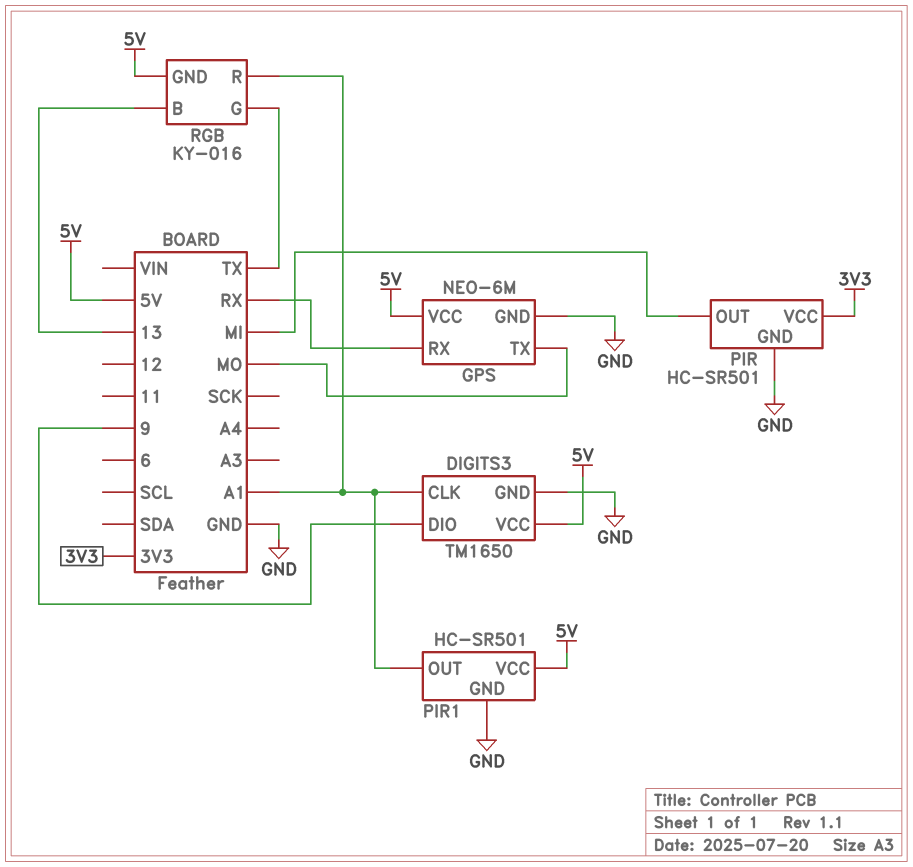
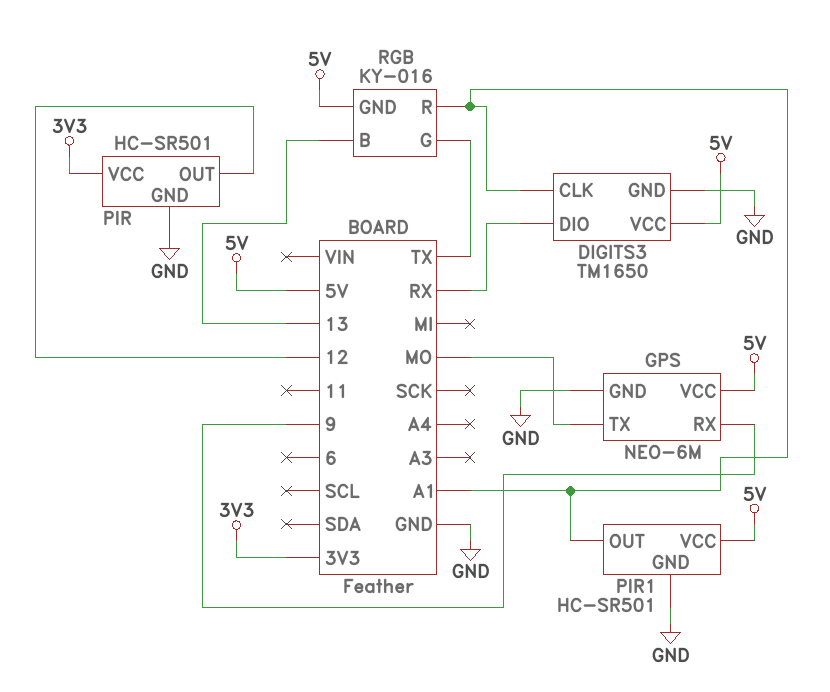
DIGITS3 pin DIO: 9 -> RX
GPS pin RX: RX -> 9
PIR pin OUT: MI -> 12

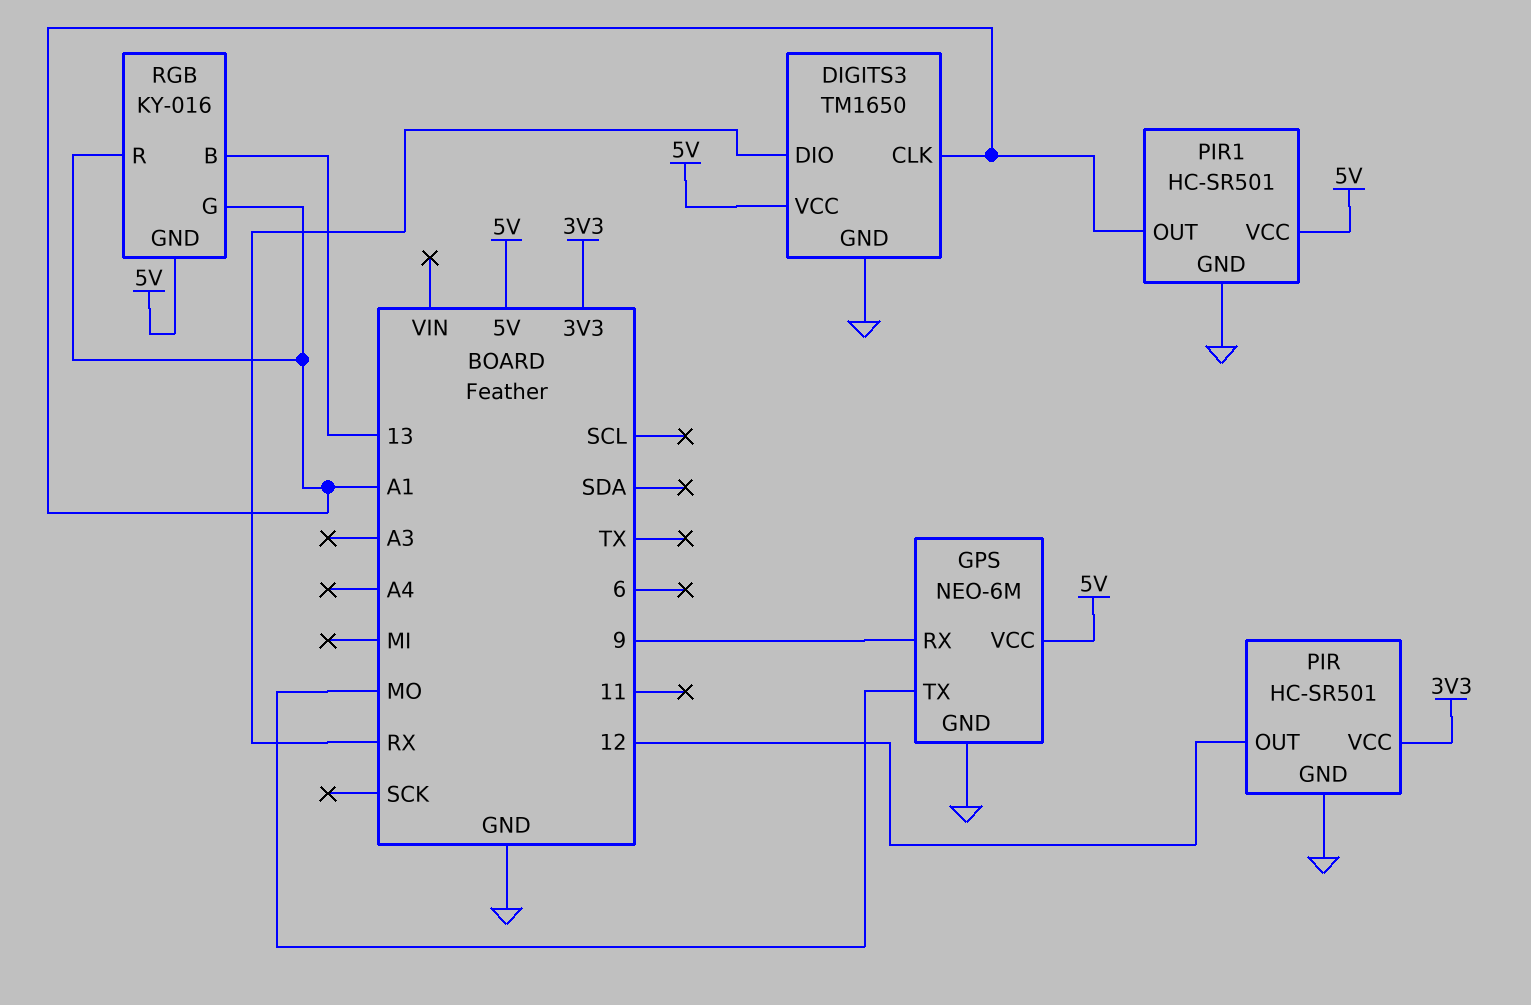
RGB pin G: TX -> A1

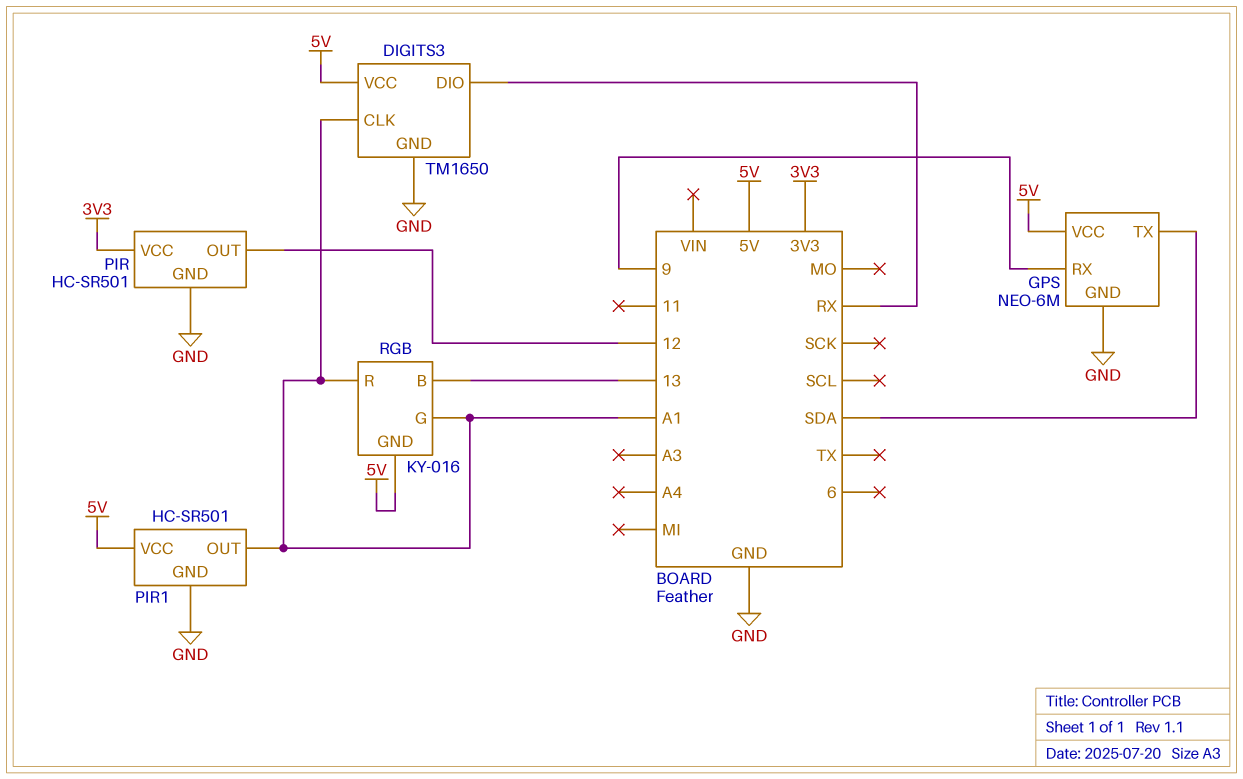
GPS pin TX: MO -> SDA

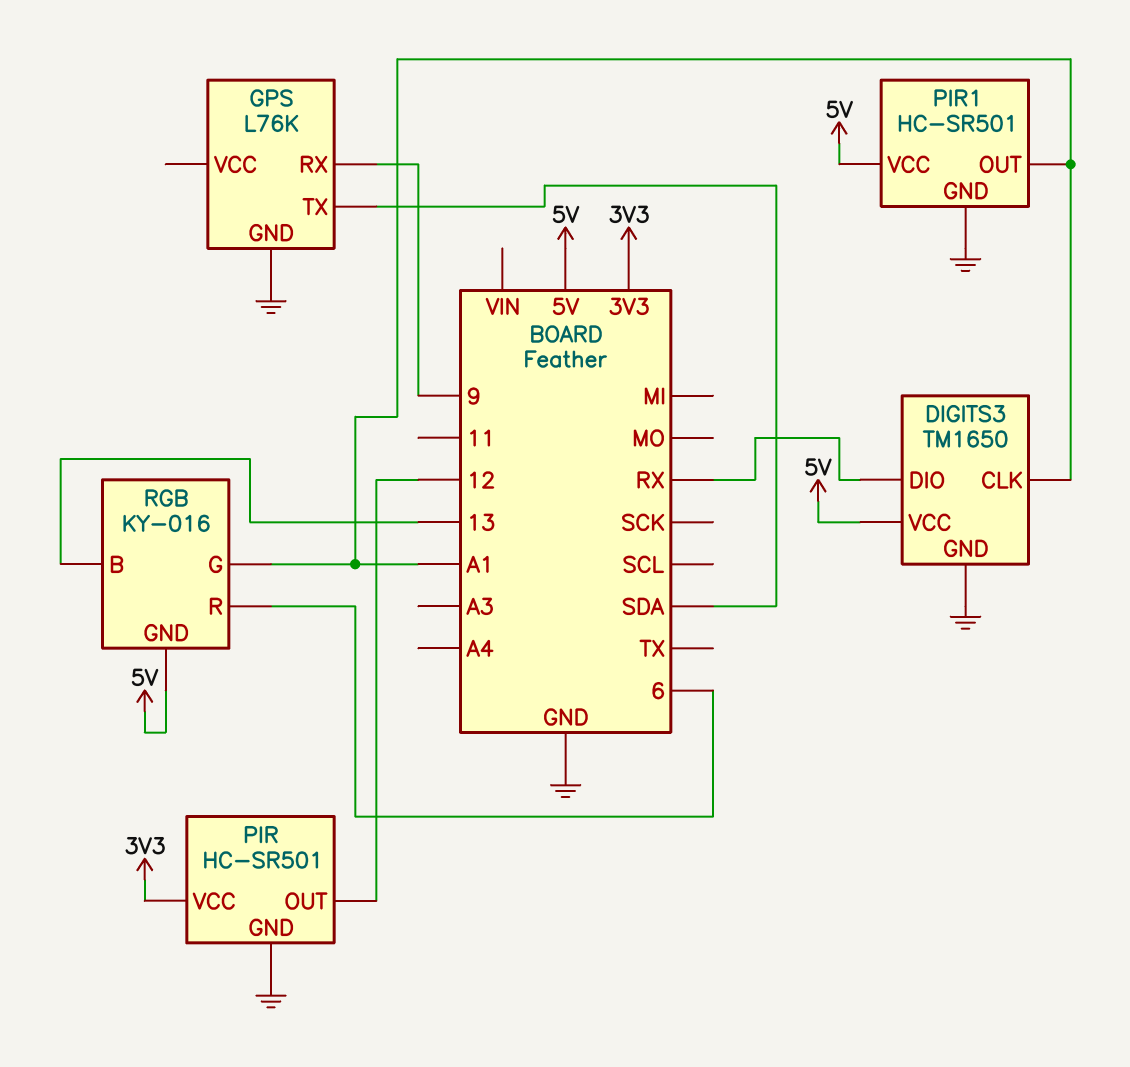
GPS: NEO-6M -> L76K
GPS pin VCC: 5V -> none
RGB pin R: A1 -> 6

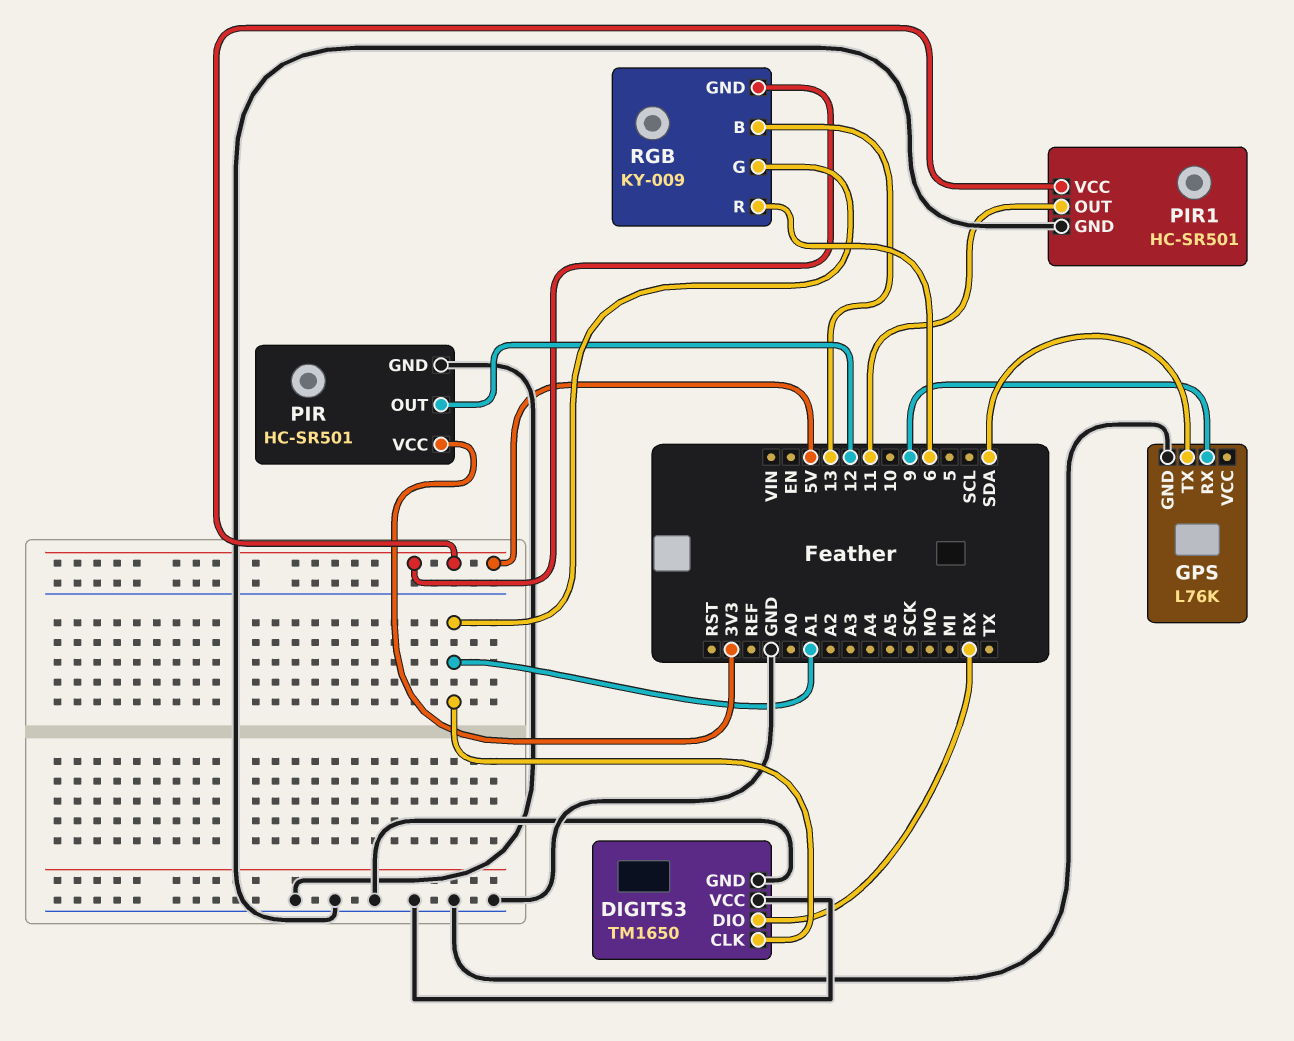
DIGITS3 pin VCC: 5V -> GND
PIR1 pin OUT: A1 -> 11
RGB: KY-016 -> KY-009

